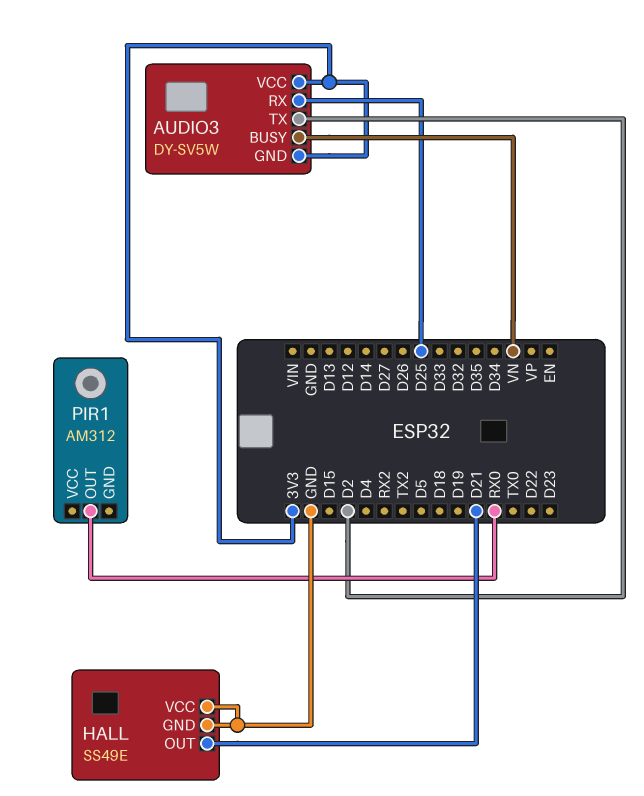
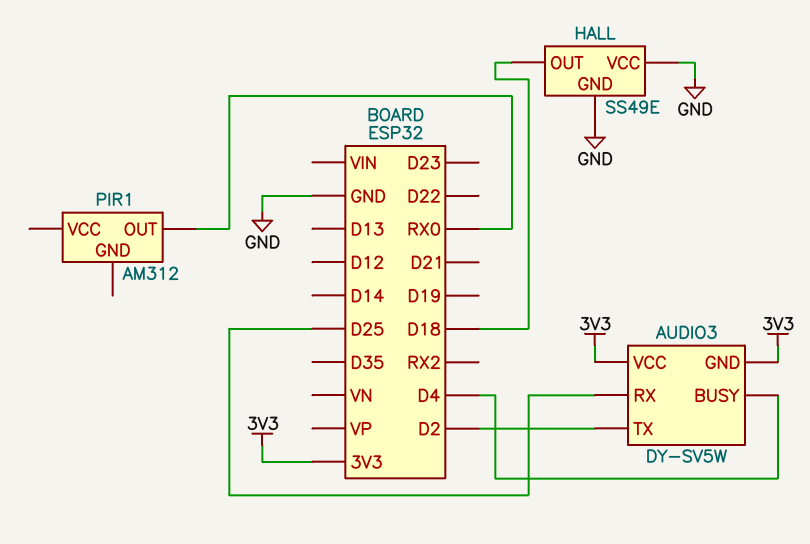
AUDIO3 pin BUSY: VN -> D4
HALL pin OUT: D21 -> D18

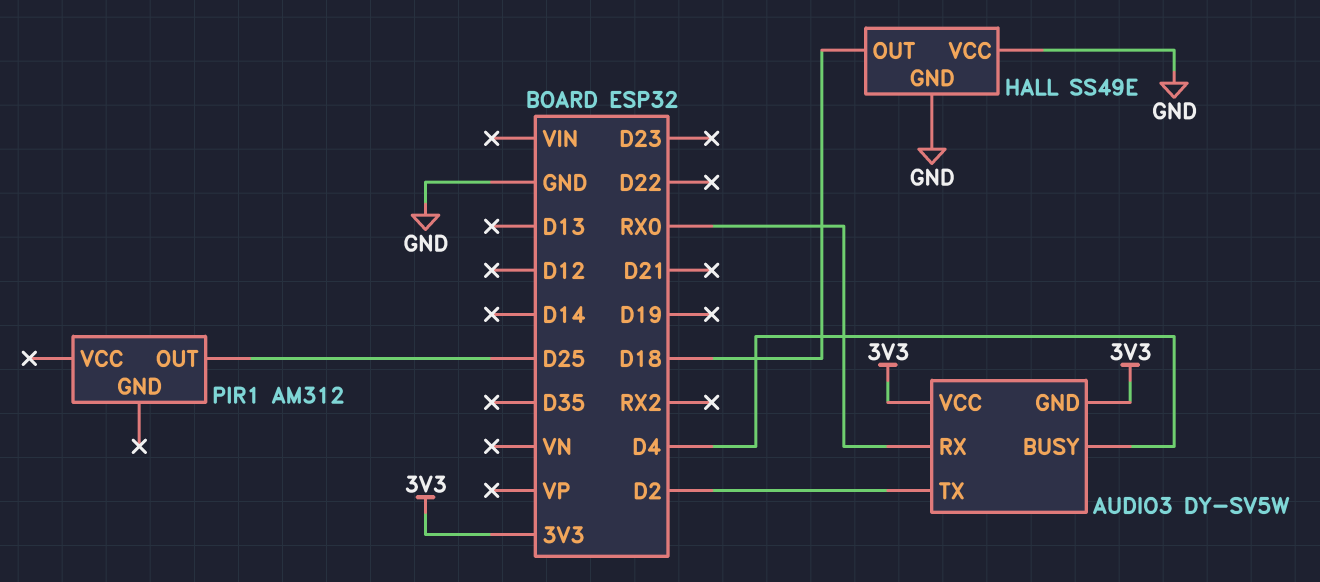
AUDIO3 pin RX: D25 -> RX0
PIR1 pin OUT: RX0 -> D25

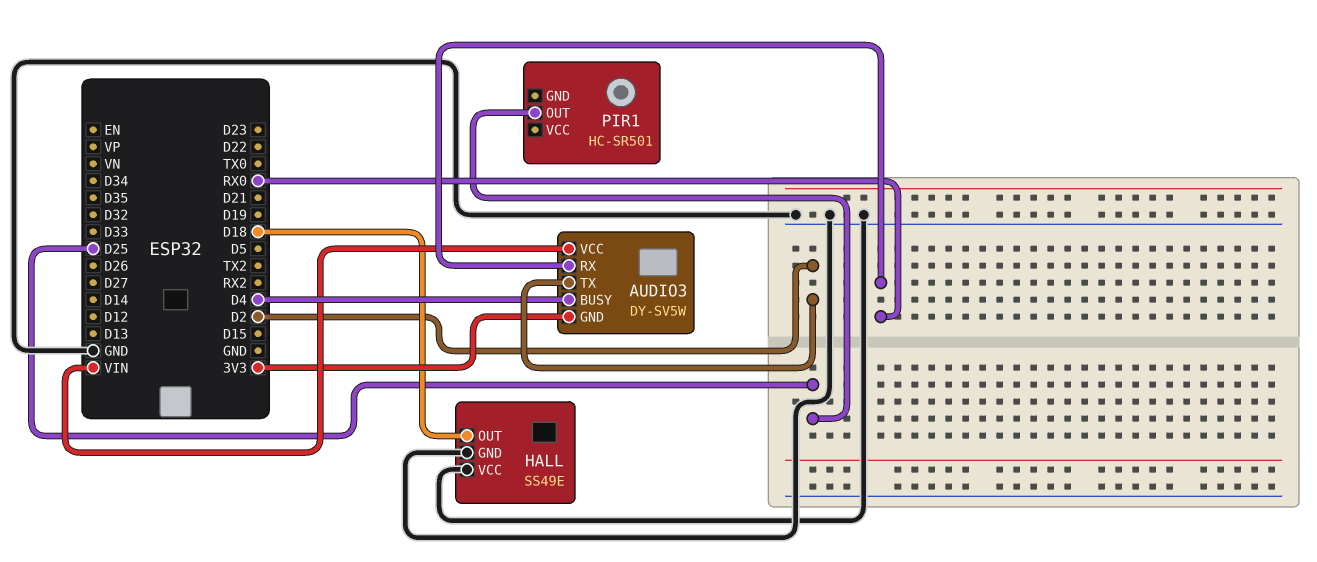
AUDIO3 pin VCC: 3V3 -> VIN
PIR1: AM312 -> HC-SR501

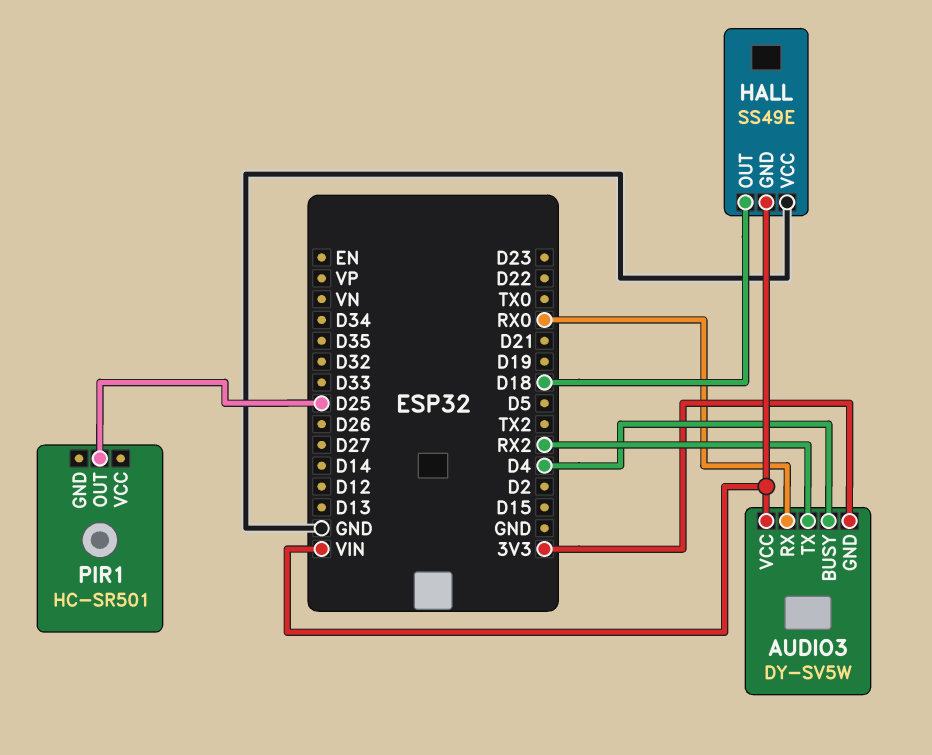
AUDIO3 pin TX: D2 -> RX2
HALL pin GND: GND -> VIN

